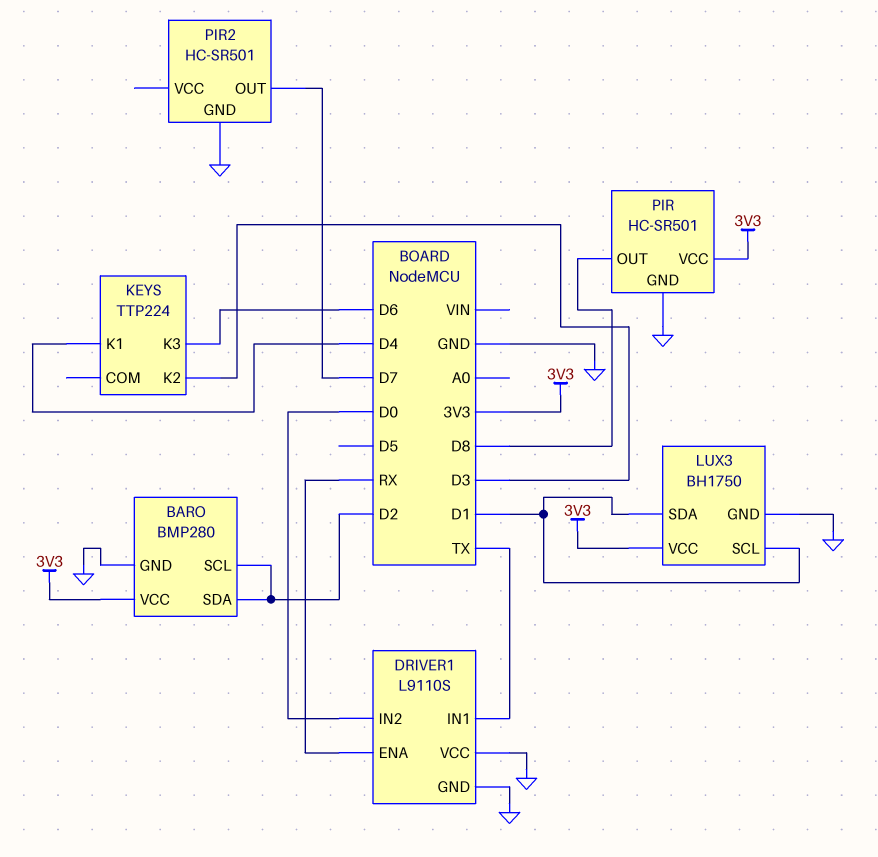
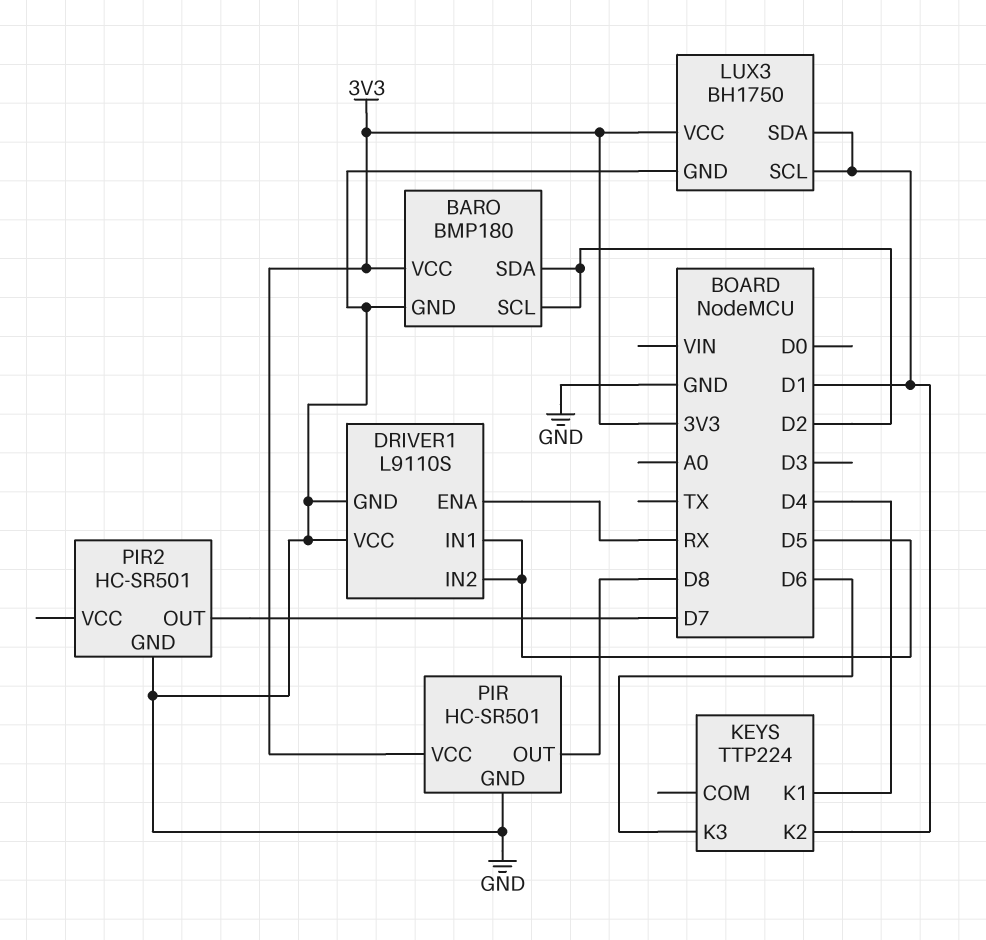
BARO: BMP280 -> BMP180
DRIVER1 pin IN1: TX -> D5
DRIVER1 pin IN2: D0 -> D5
KEYS pin K2: D3 -> D1

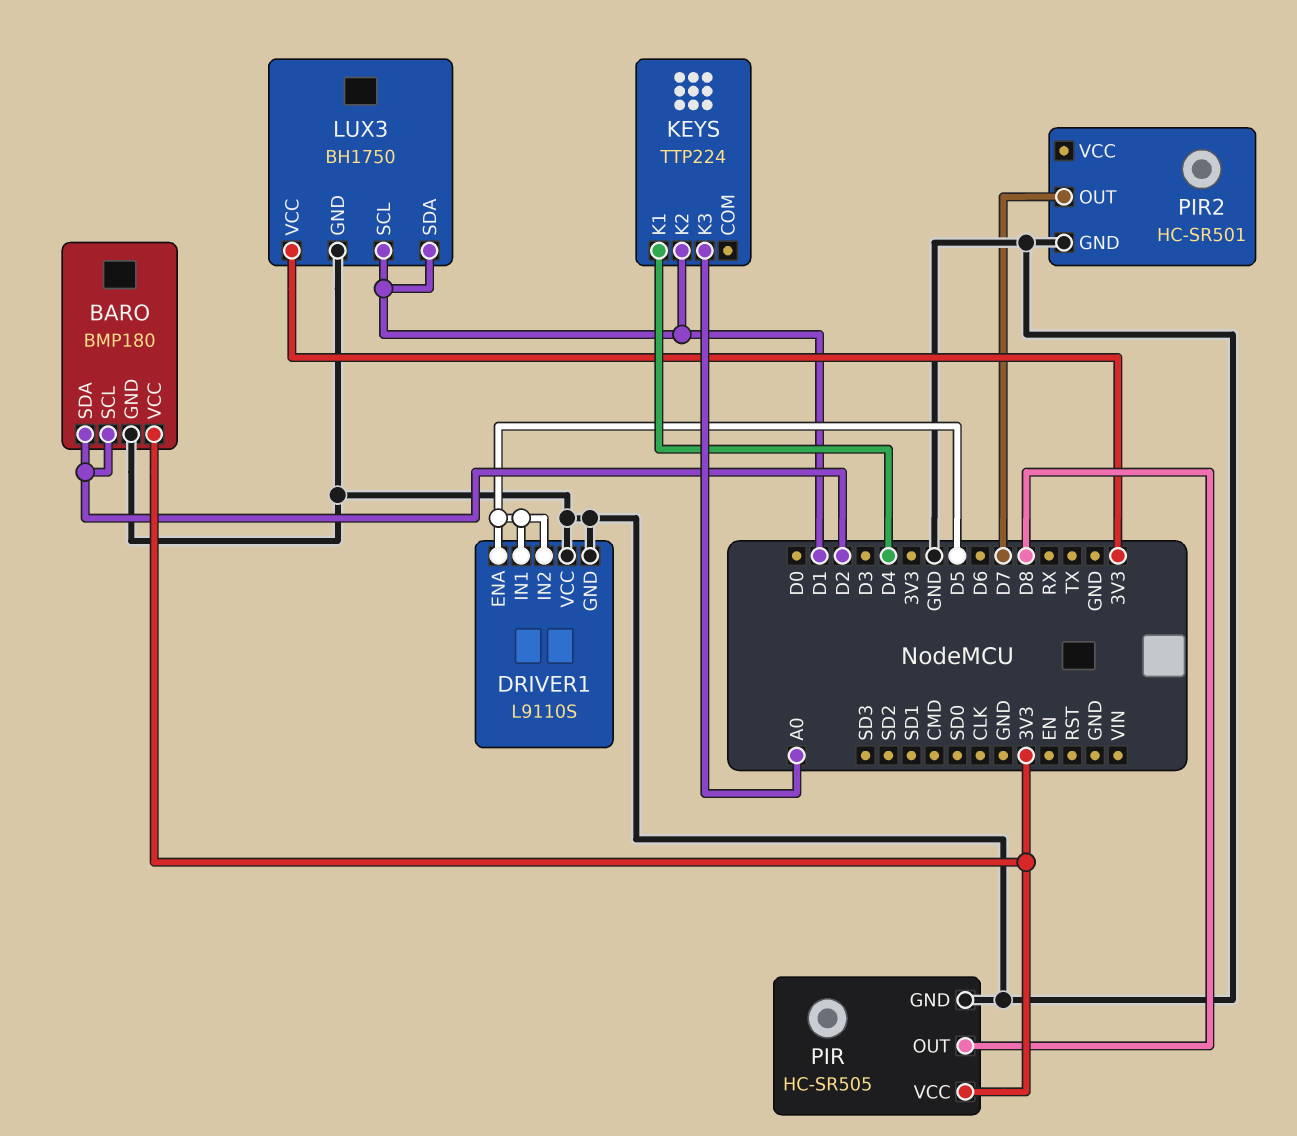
DRIVER1 pin ENA: RX -> D5
KEYS pin K3: D6 -> A0
PIR: HC-SR501 -> HC-SR505

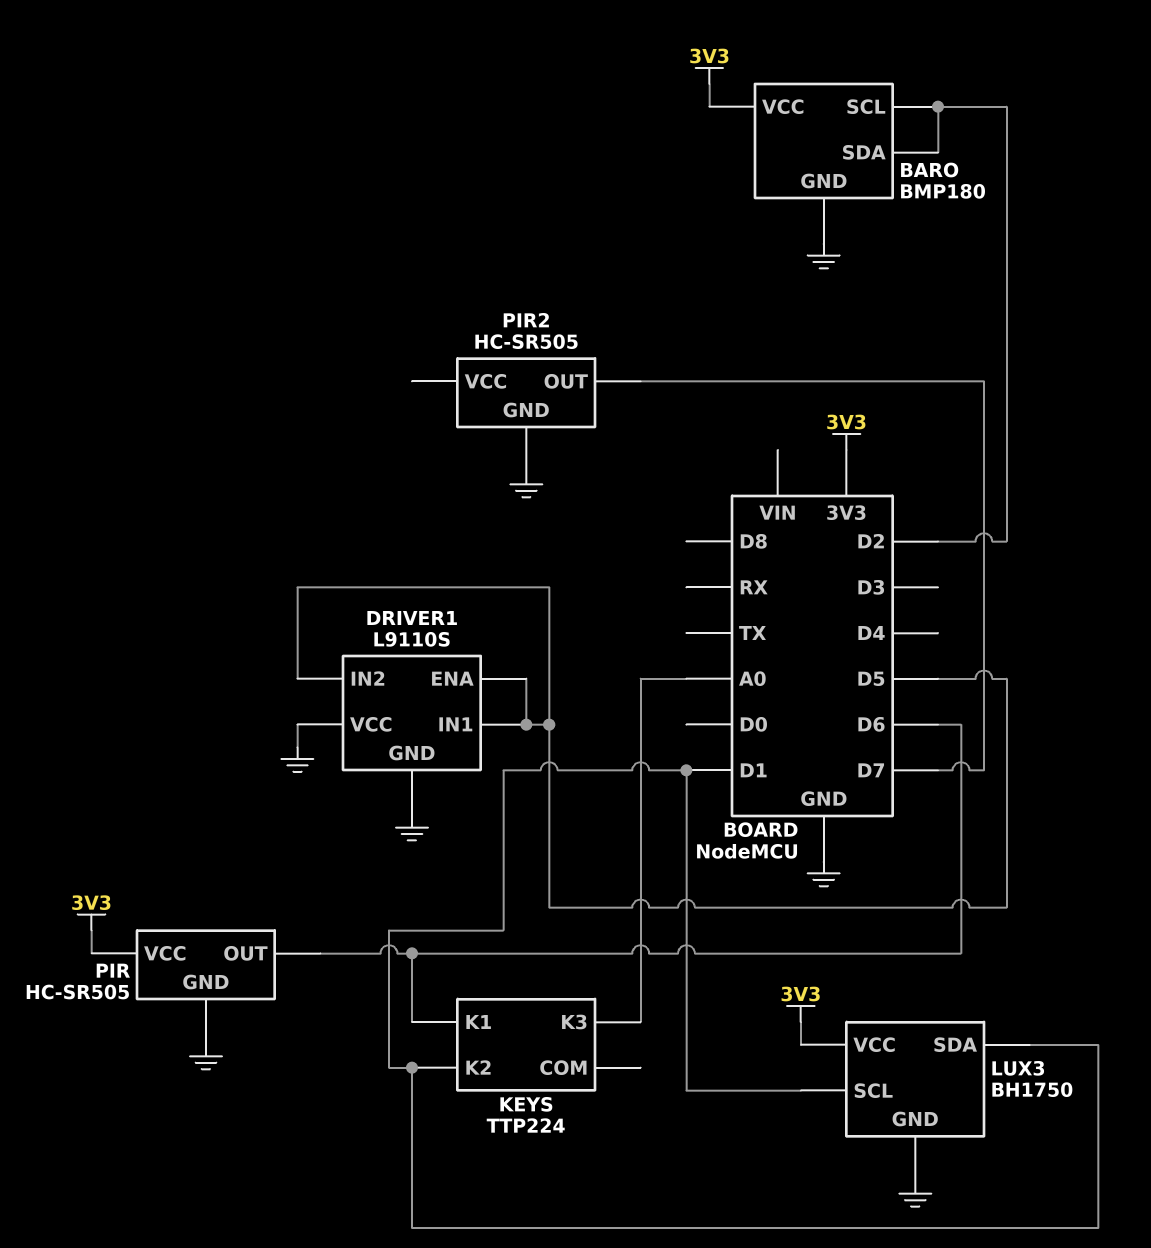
KEYS pin K1: D4 -> D6
PIR pin OUT: D8 -> D6
PIR2: HC-SR501 -> HC-SR505

